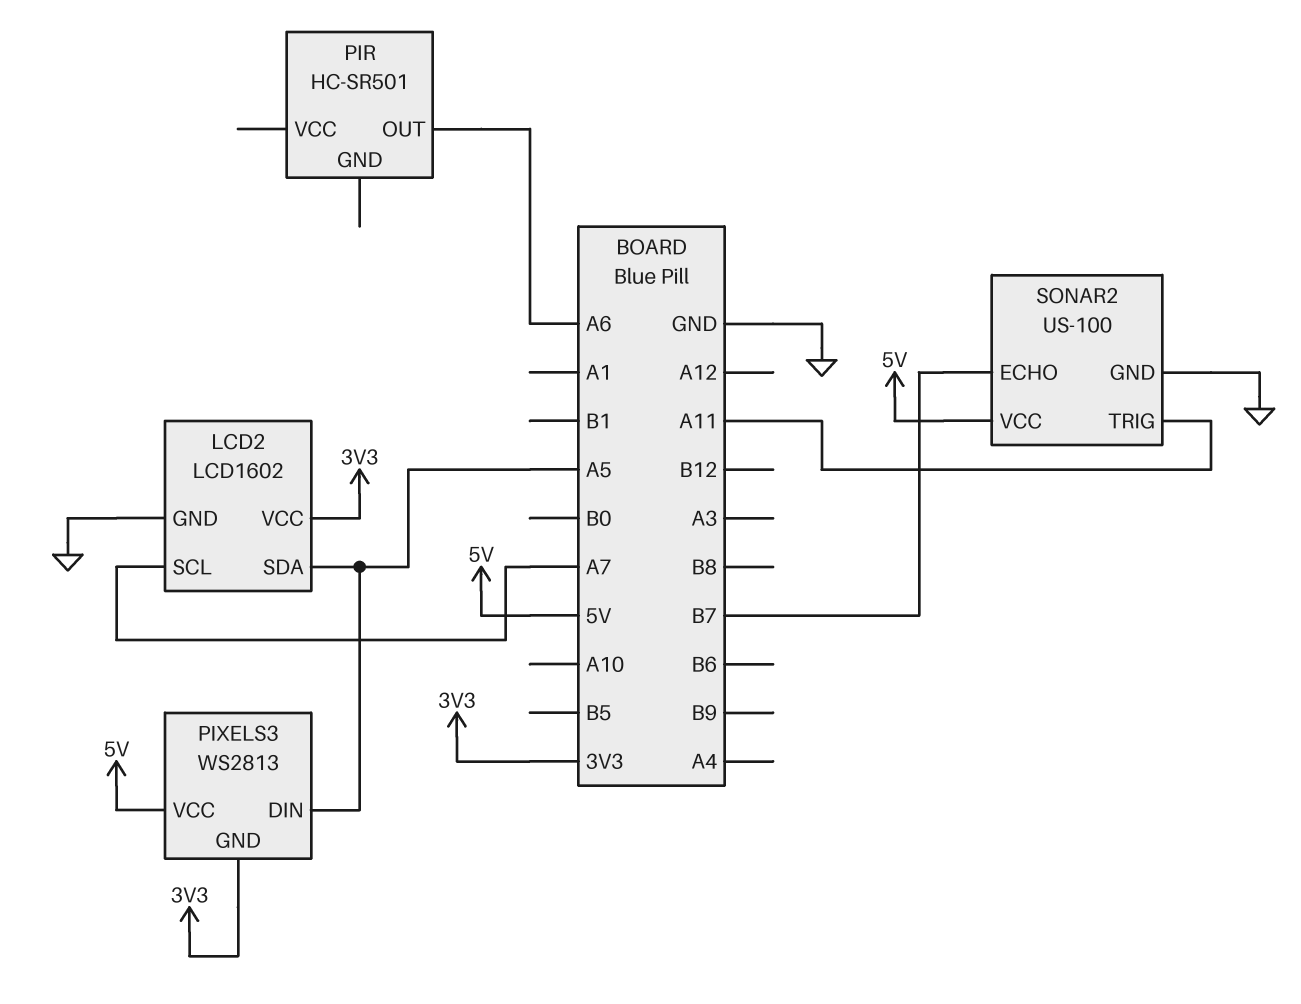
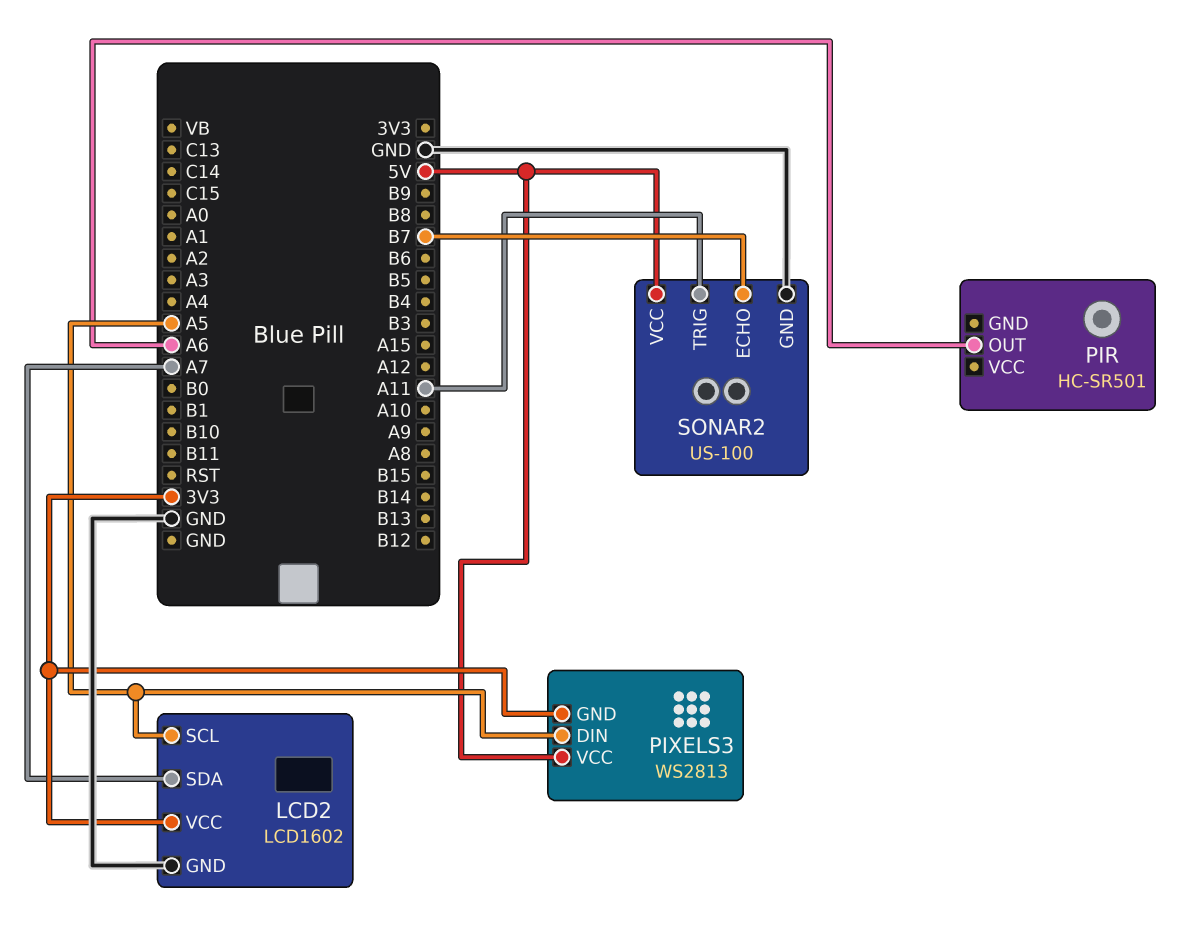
LCD2 pin SCL: A7 -> A5
LCD2 pin SDA: A5 -> A7

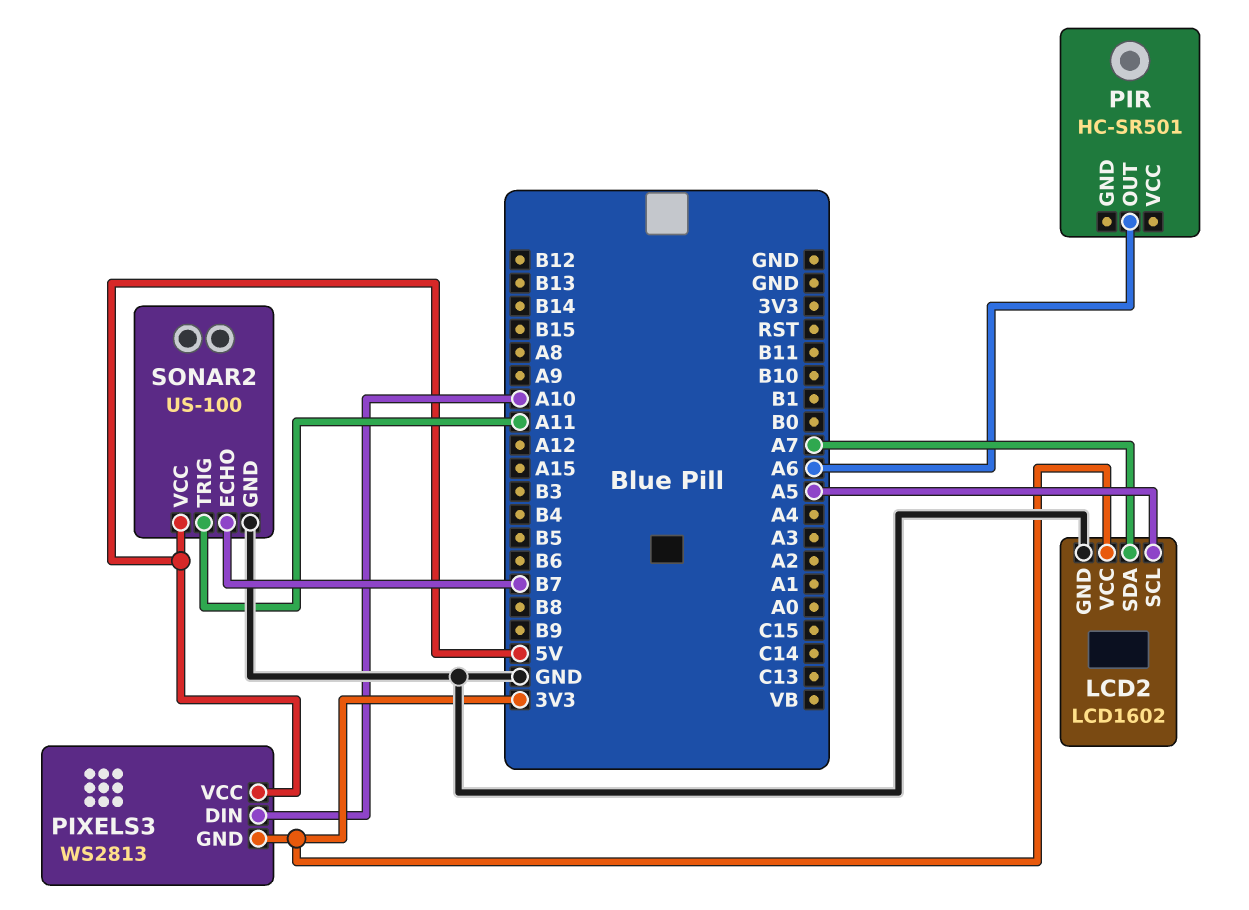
PIXELS3 pin DIN: A5 -> A10

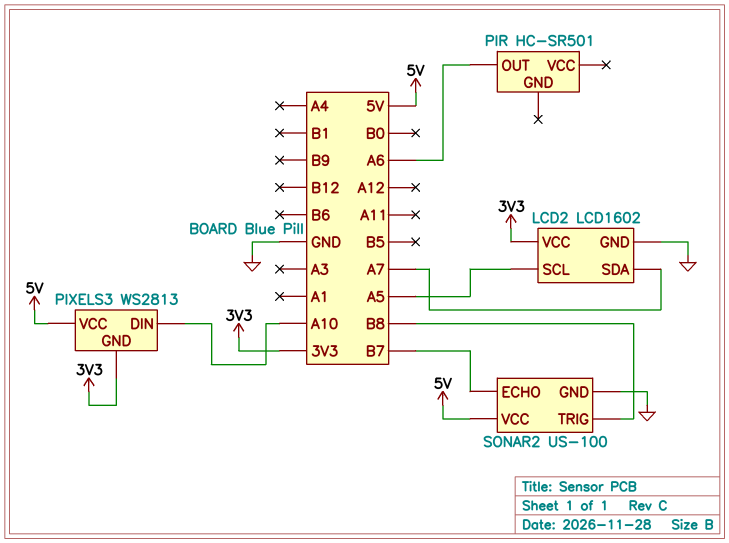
SONAR2 pin TRIG: A11 -> B8

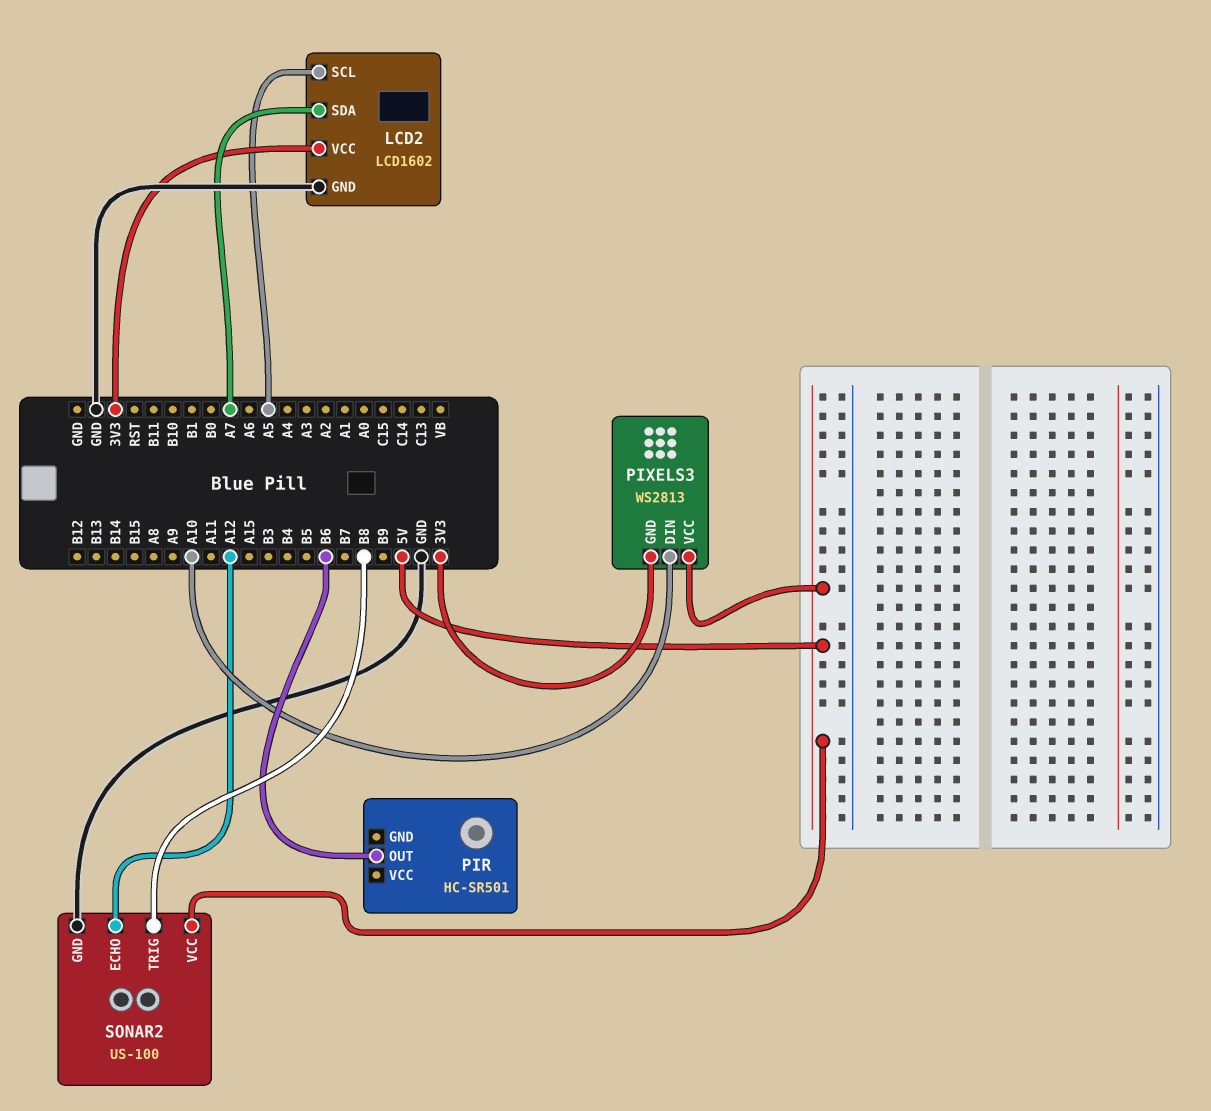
PIR pin OUT: A6 -> B6
SONAR2 pin ECHO: B7 -> A12

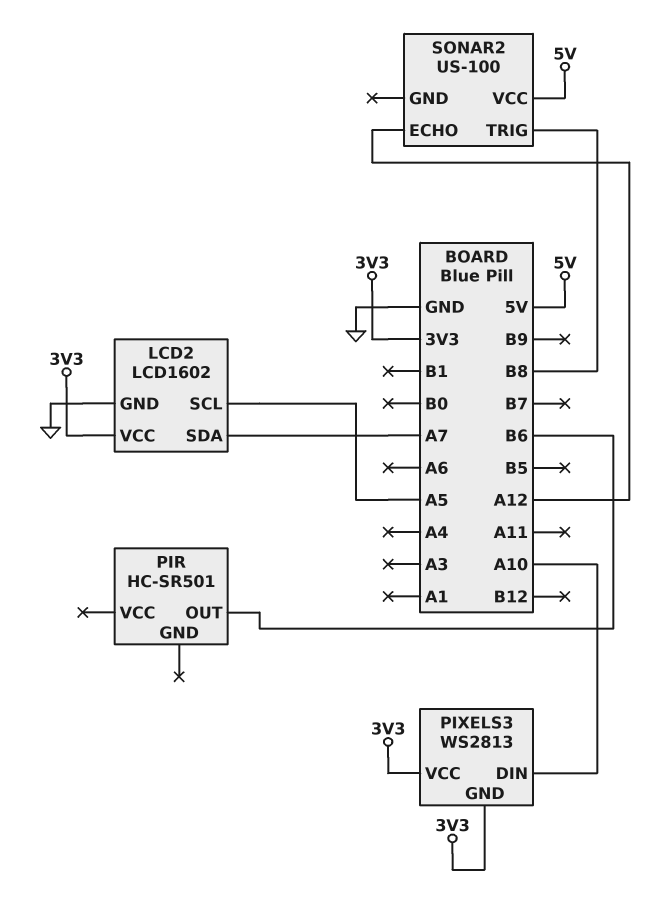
PIXELS3 pin VCC: 5V -> 3V3
SONAR2 pin GND: GND -> none

